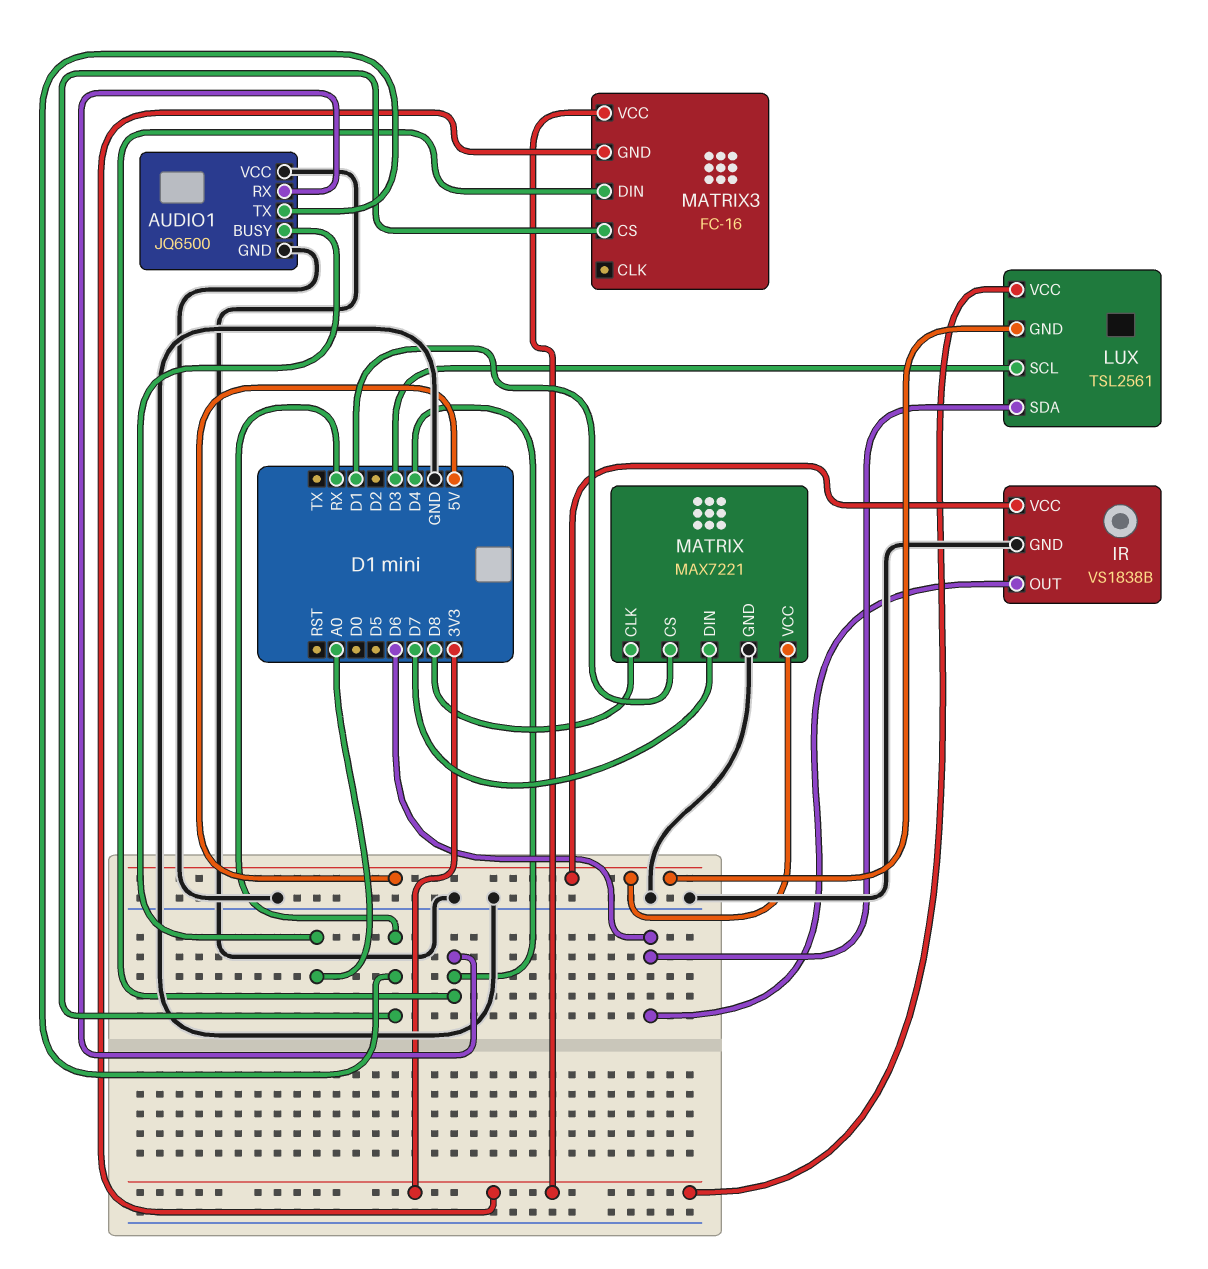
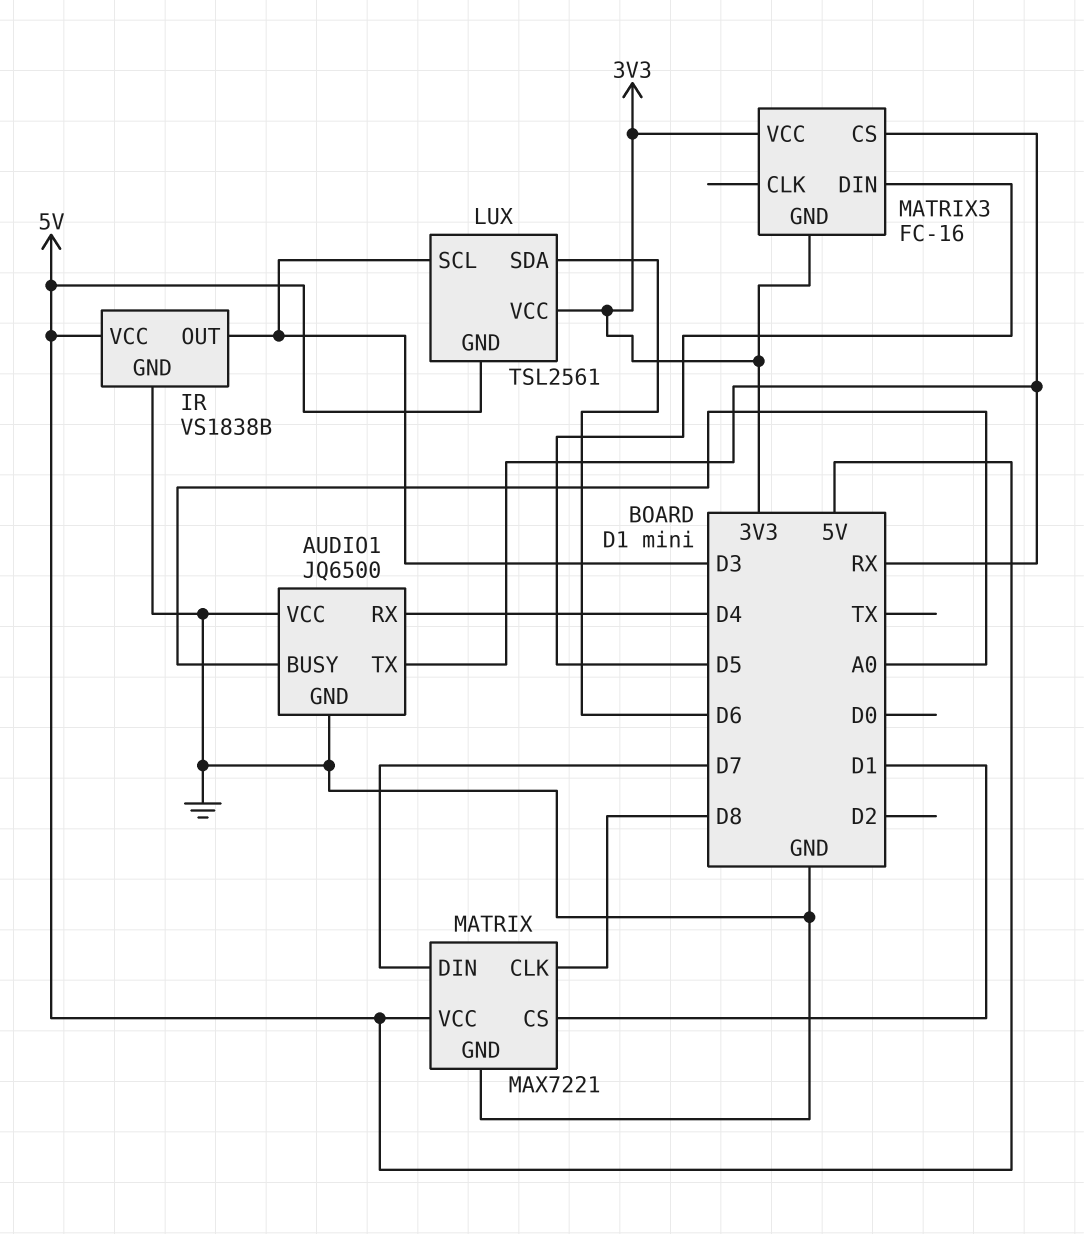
IR pin OUT: D6 -> D3
MATRIX3 pin DIN: D4 -> D5

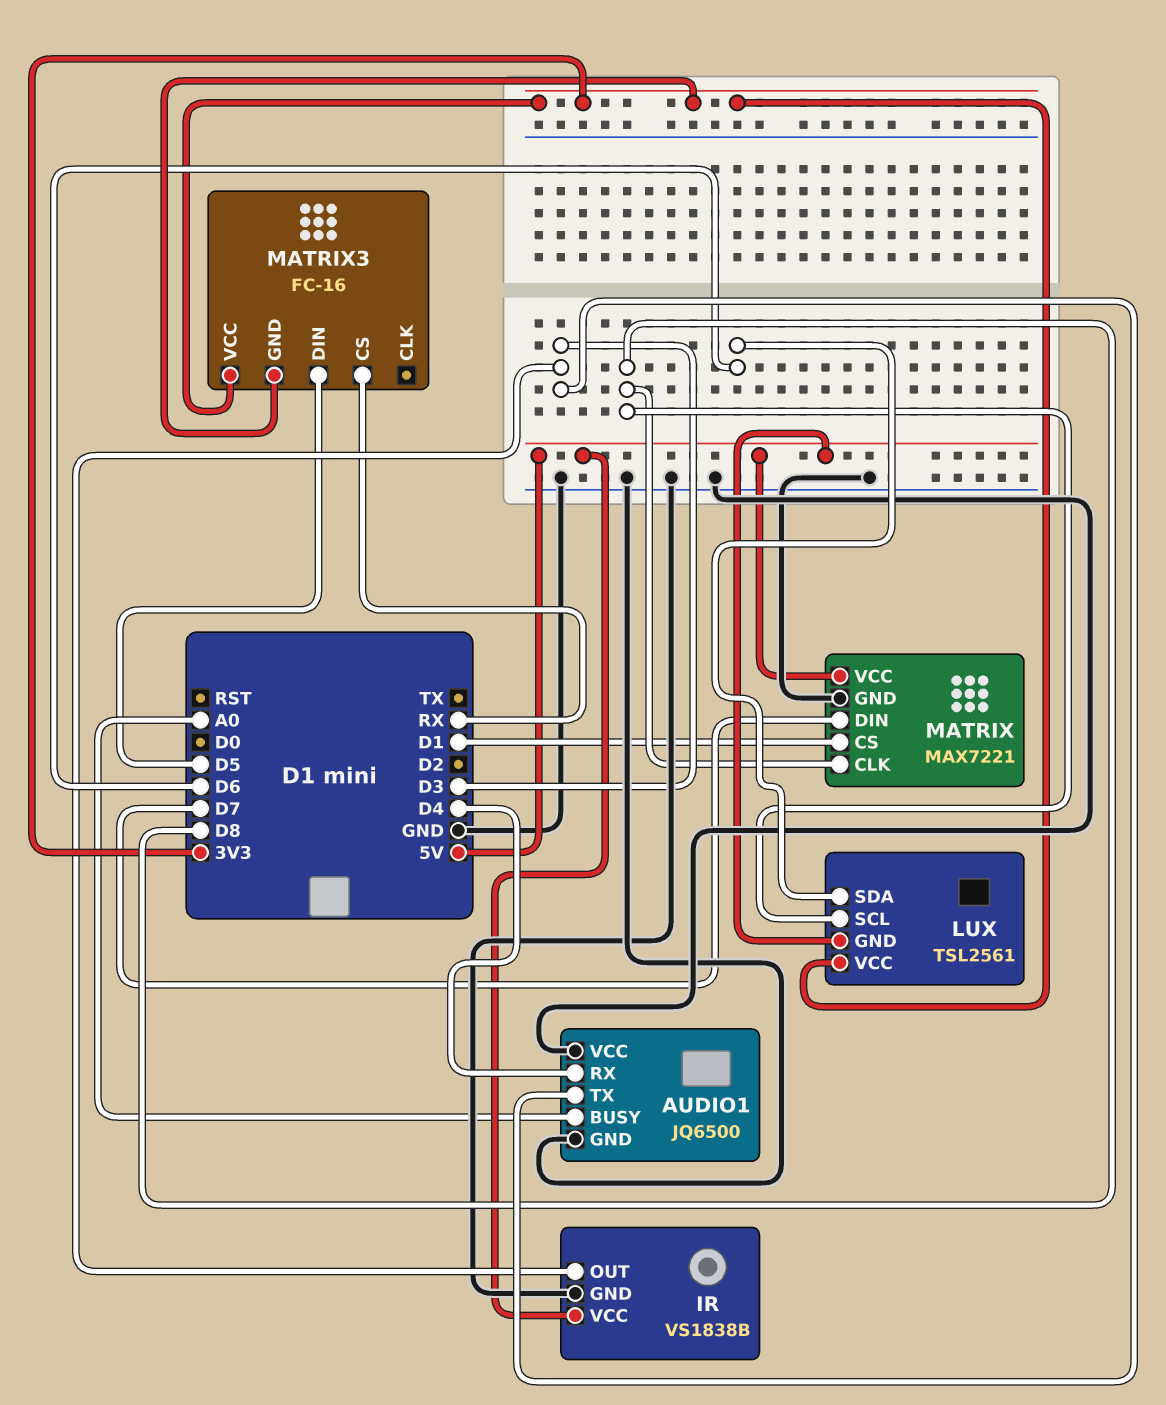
AUDIO1 pin TX: RX -> D3
LUX pin SCL: D3 -> D8

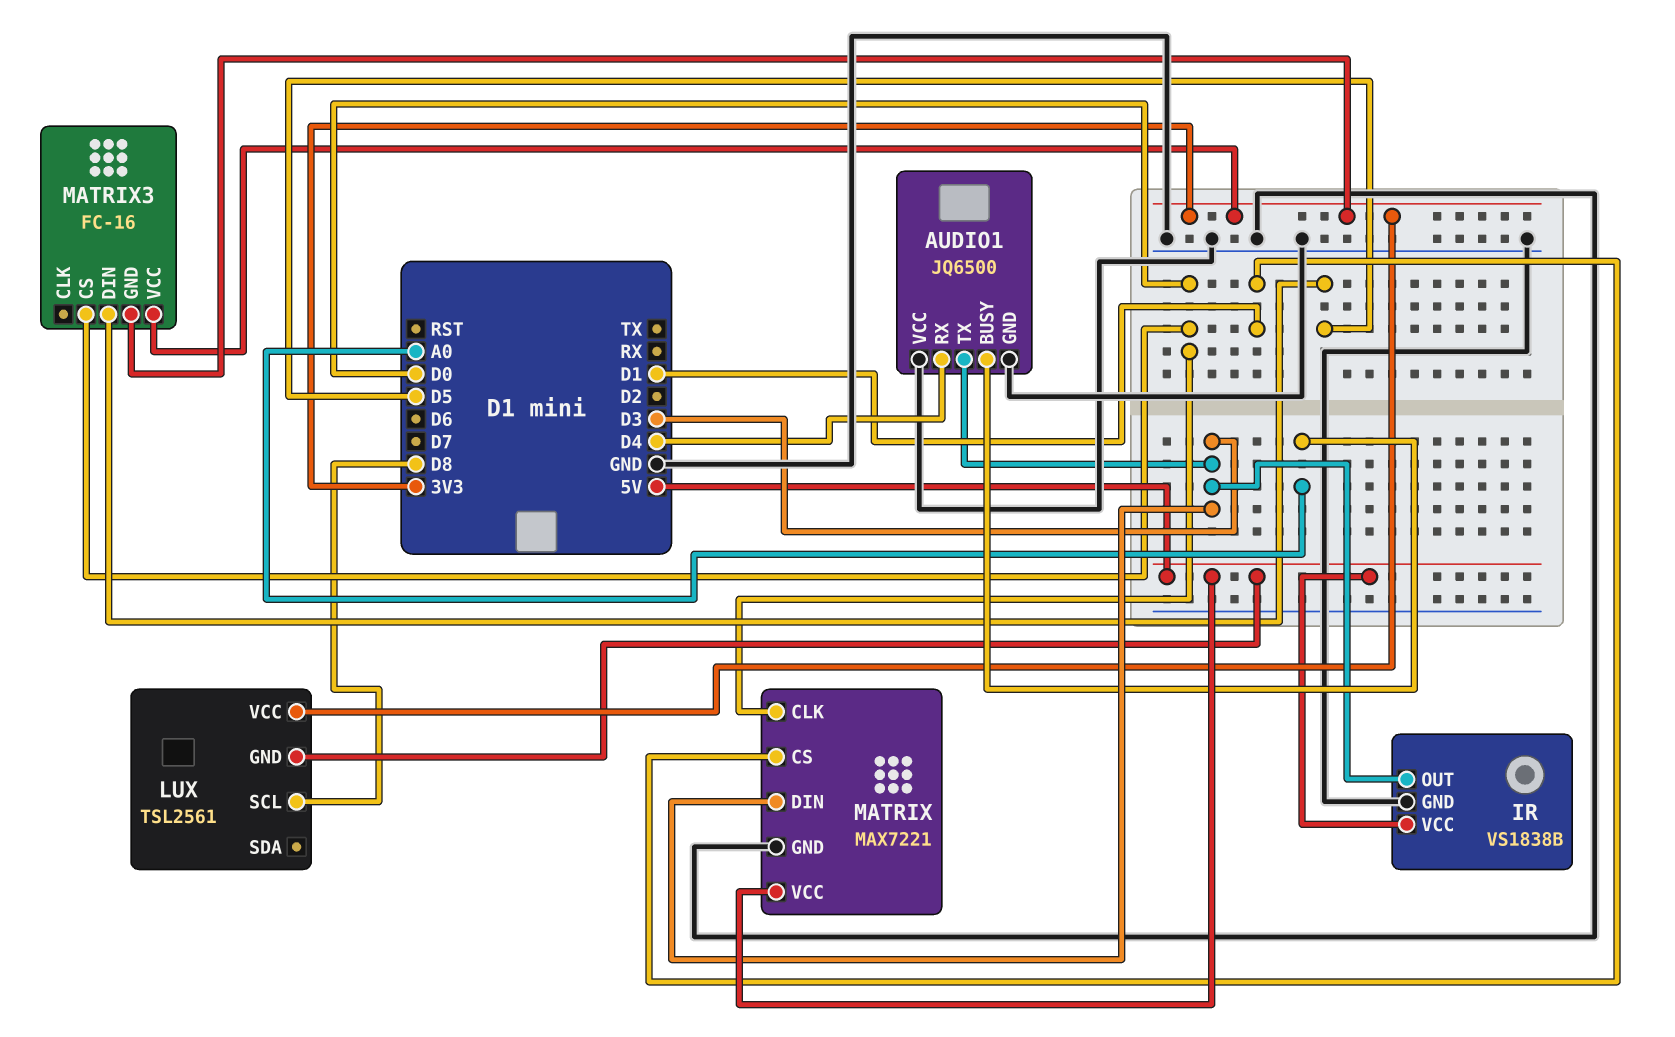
LUX pin SDA: D6 -> none
MATRIX pin CLK: D8 -> D0
MATRIX pin DIN: D7 -> D3
MATRIX3 pin CS: RX -> D0

